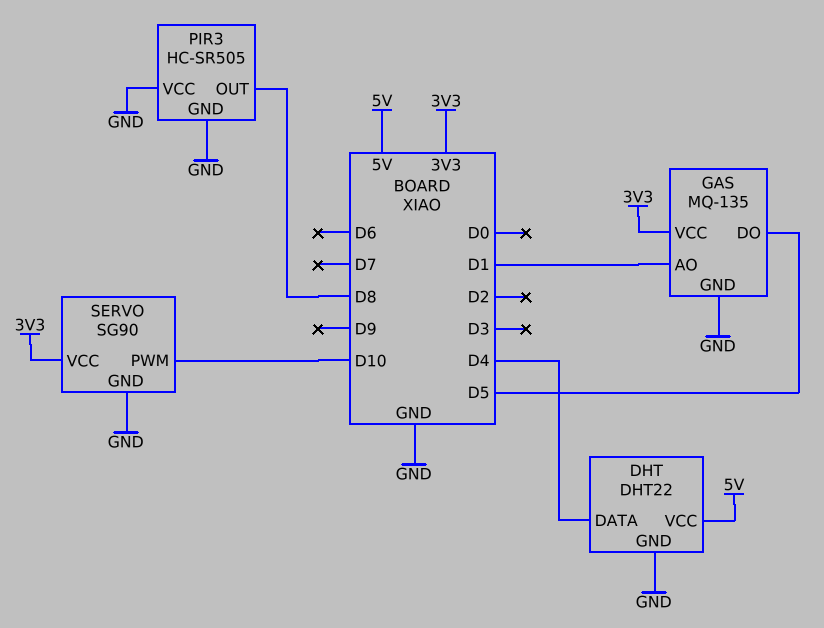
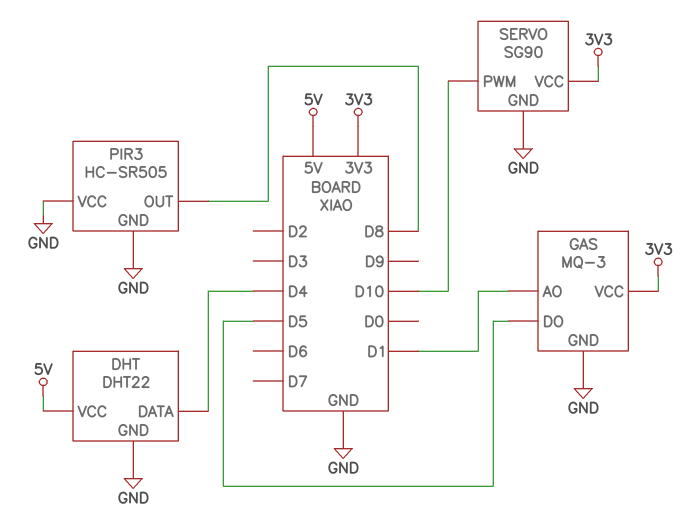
GAS: MQ-135 -> MQ-3

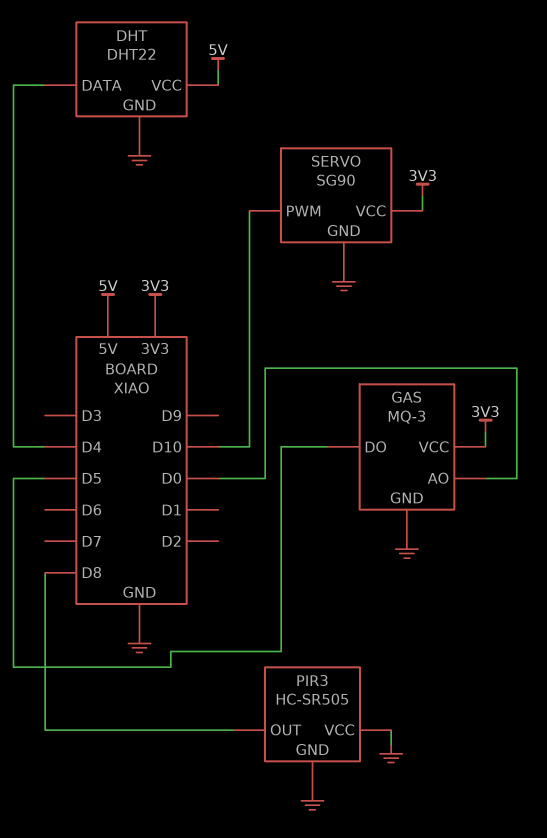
GAS pin AO: D1 -> D0

